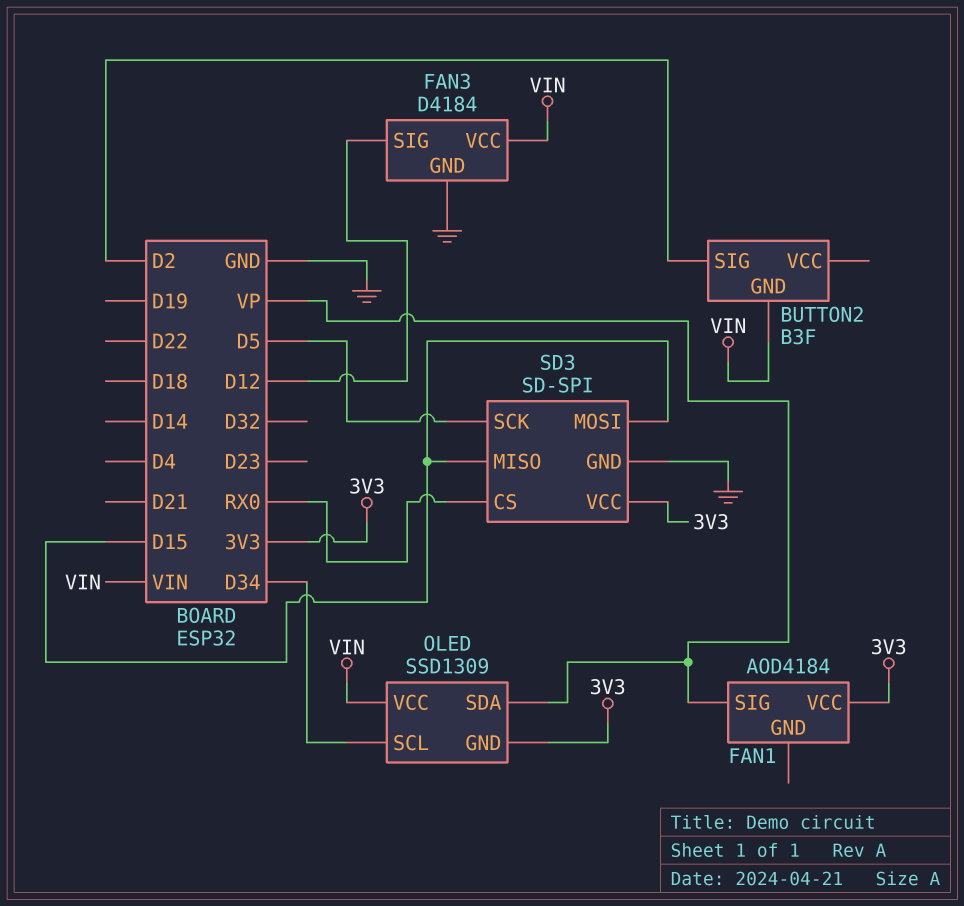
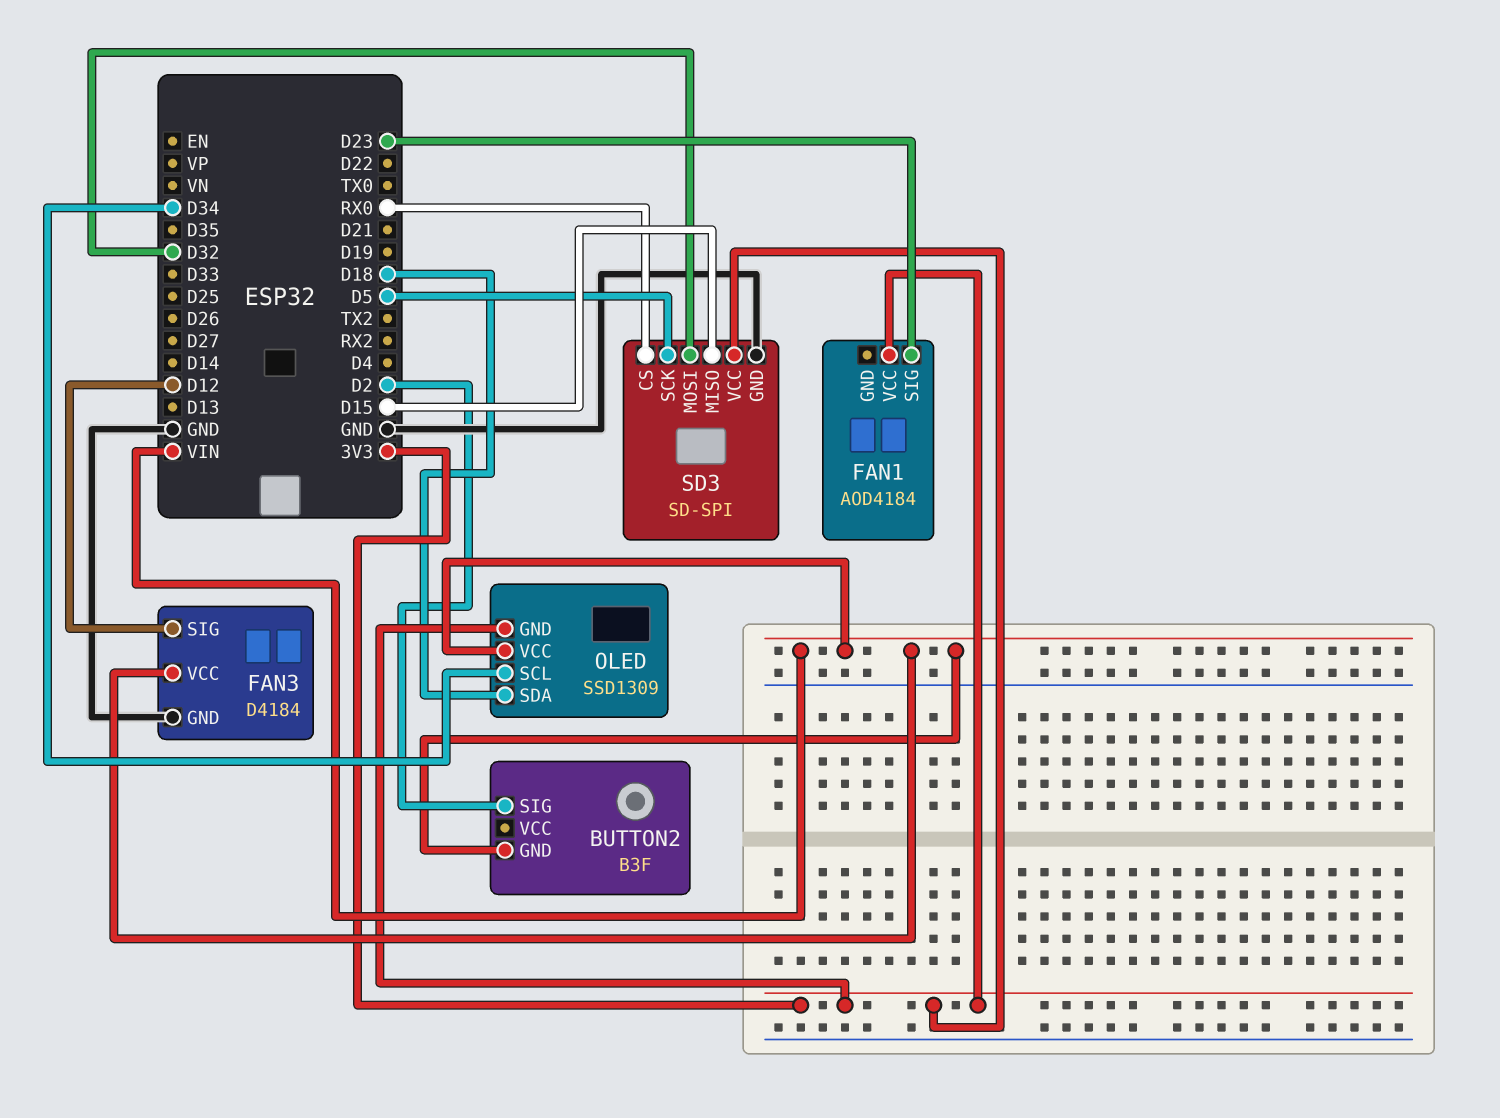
FAN1 pin SIG: VP -> D23
OLED pin SDA: VP -> D18
SD3 pin MOSI: D15 -> D32

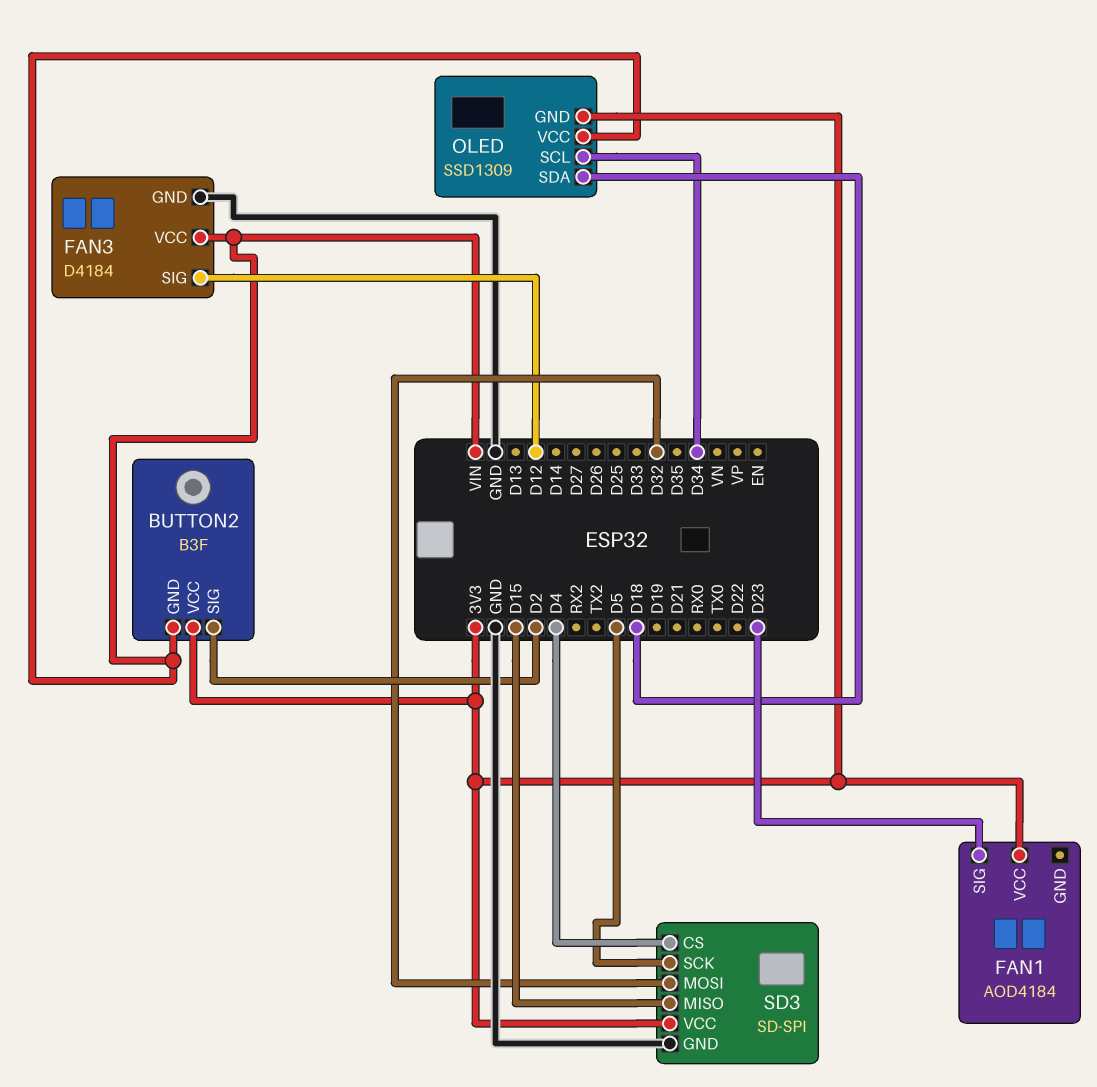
BUTTON2 pin VCC: none -> 3V3
SD3 pin CS: RX0 -> D4

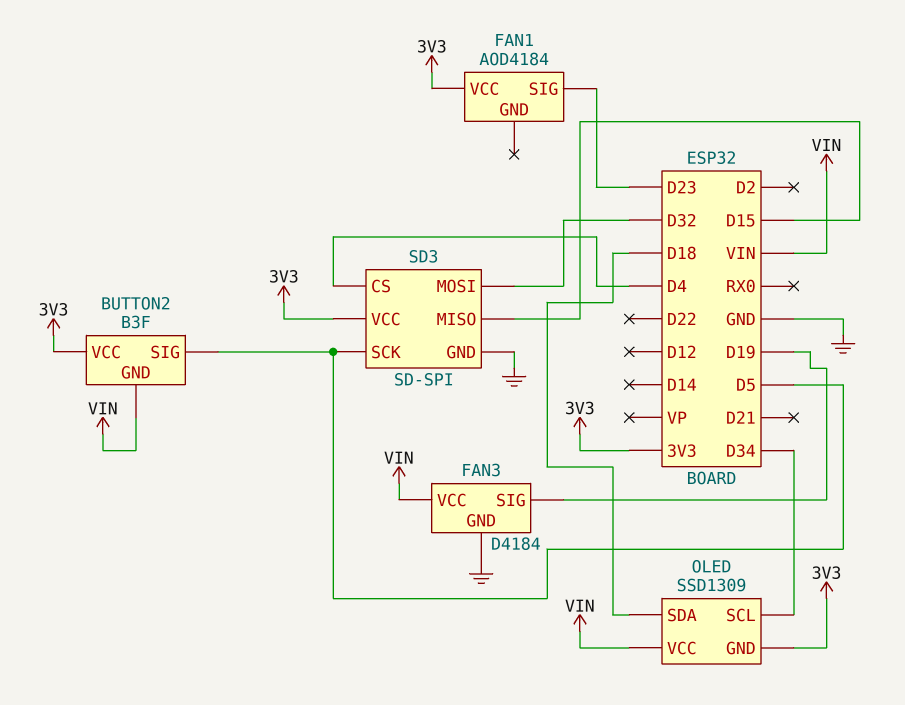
BUTTON2 pin SIG: D2 -> D5
FAN3 pin SIG: D12 -> D19

